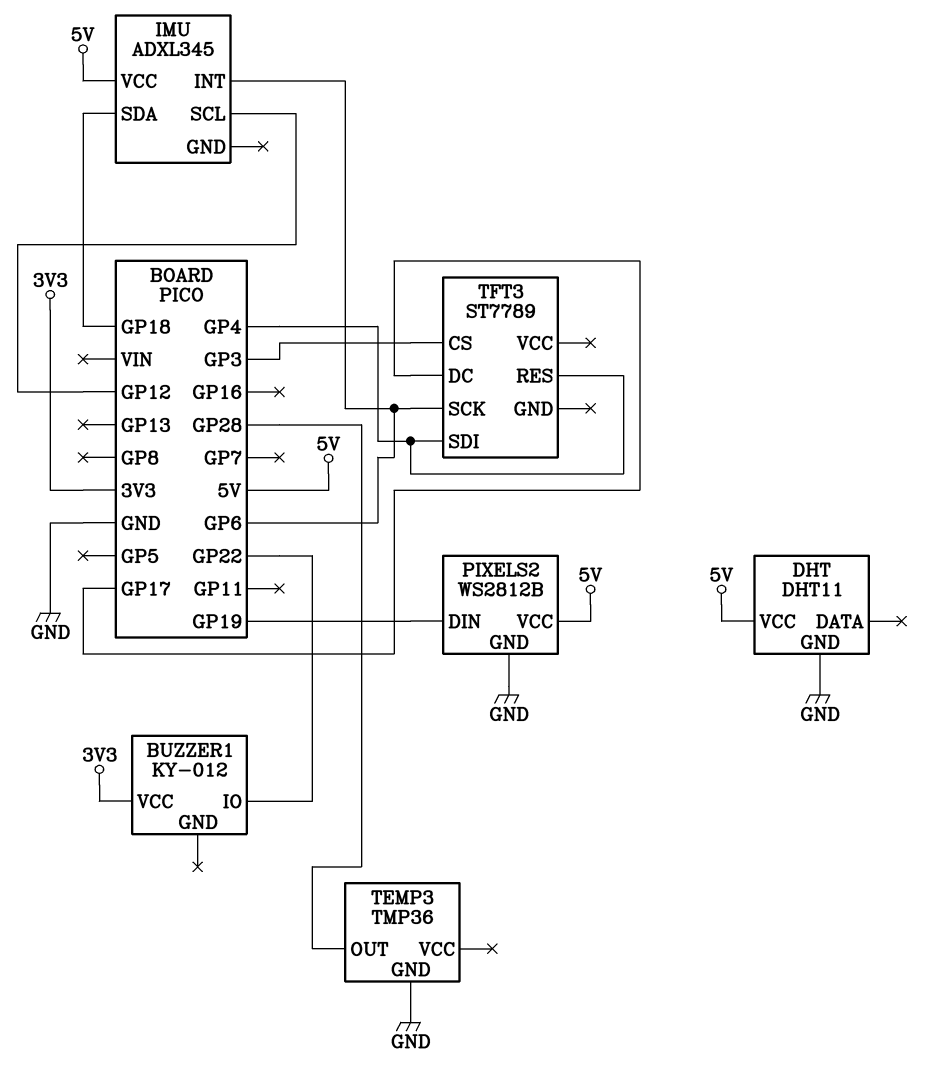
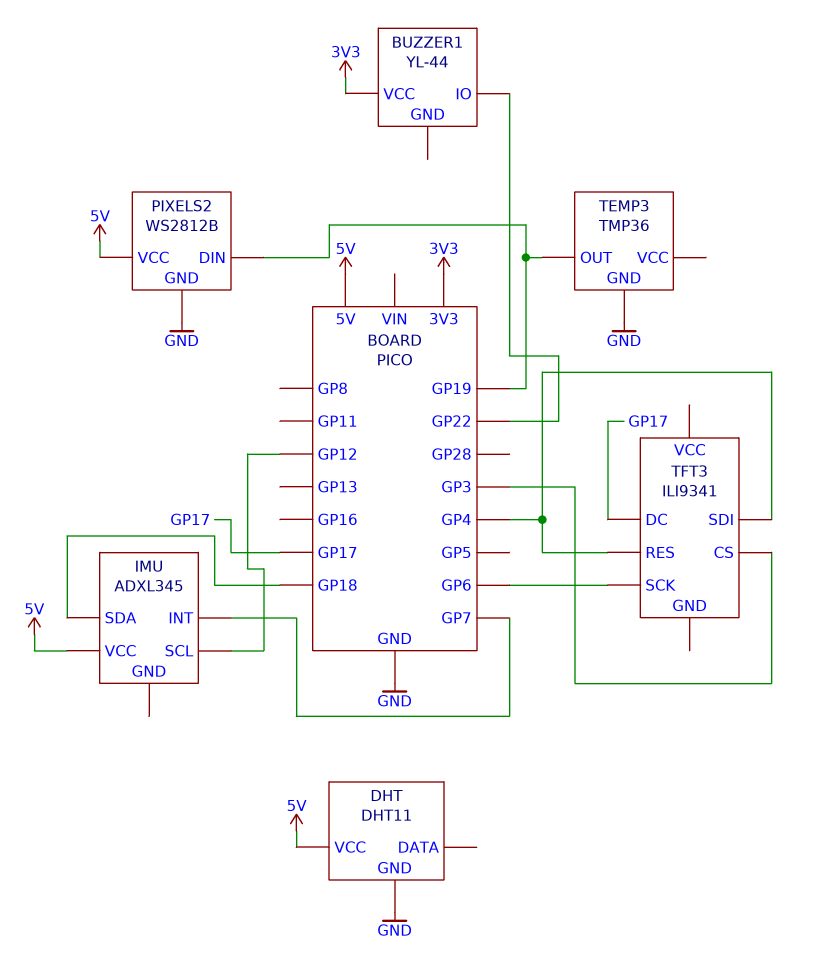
BUZZER1: KY-012 -> YL-44
IMU pin INT: GP6 -> GP7
TEMP3 pin OUT: GP28 -> GP19
TFT3: ST7789 -> ILI9341

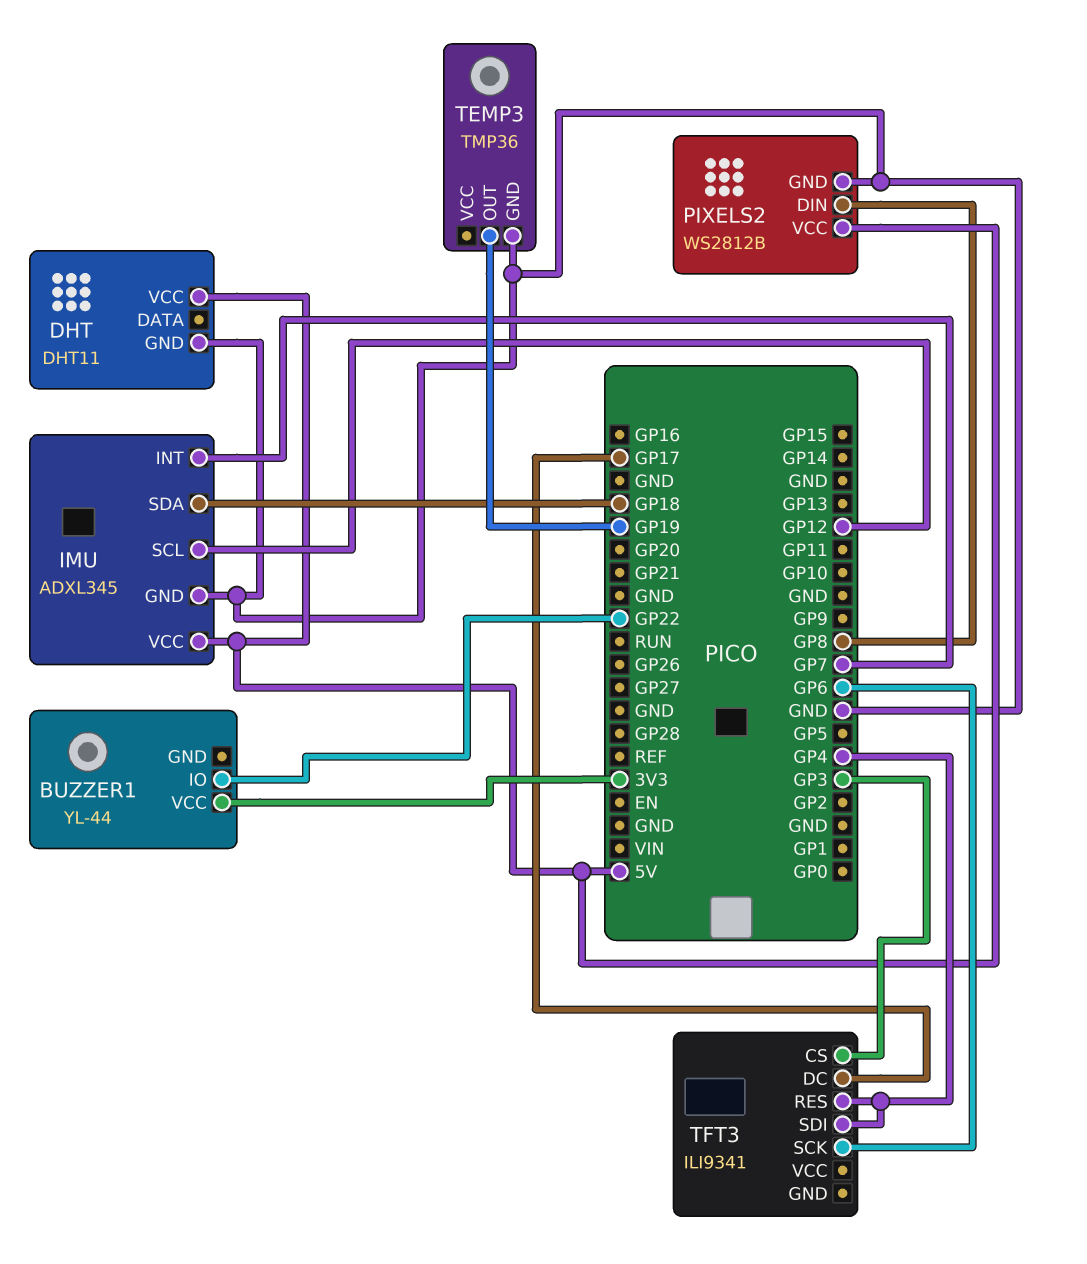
IMU pin GND: none -> GND
PIXELS2 pin DIN: GP19 -> GP8

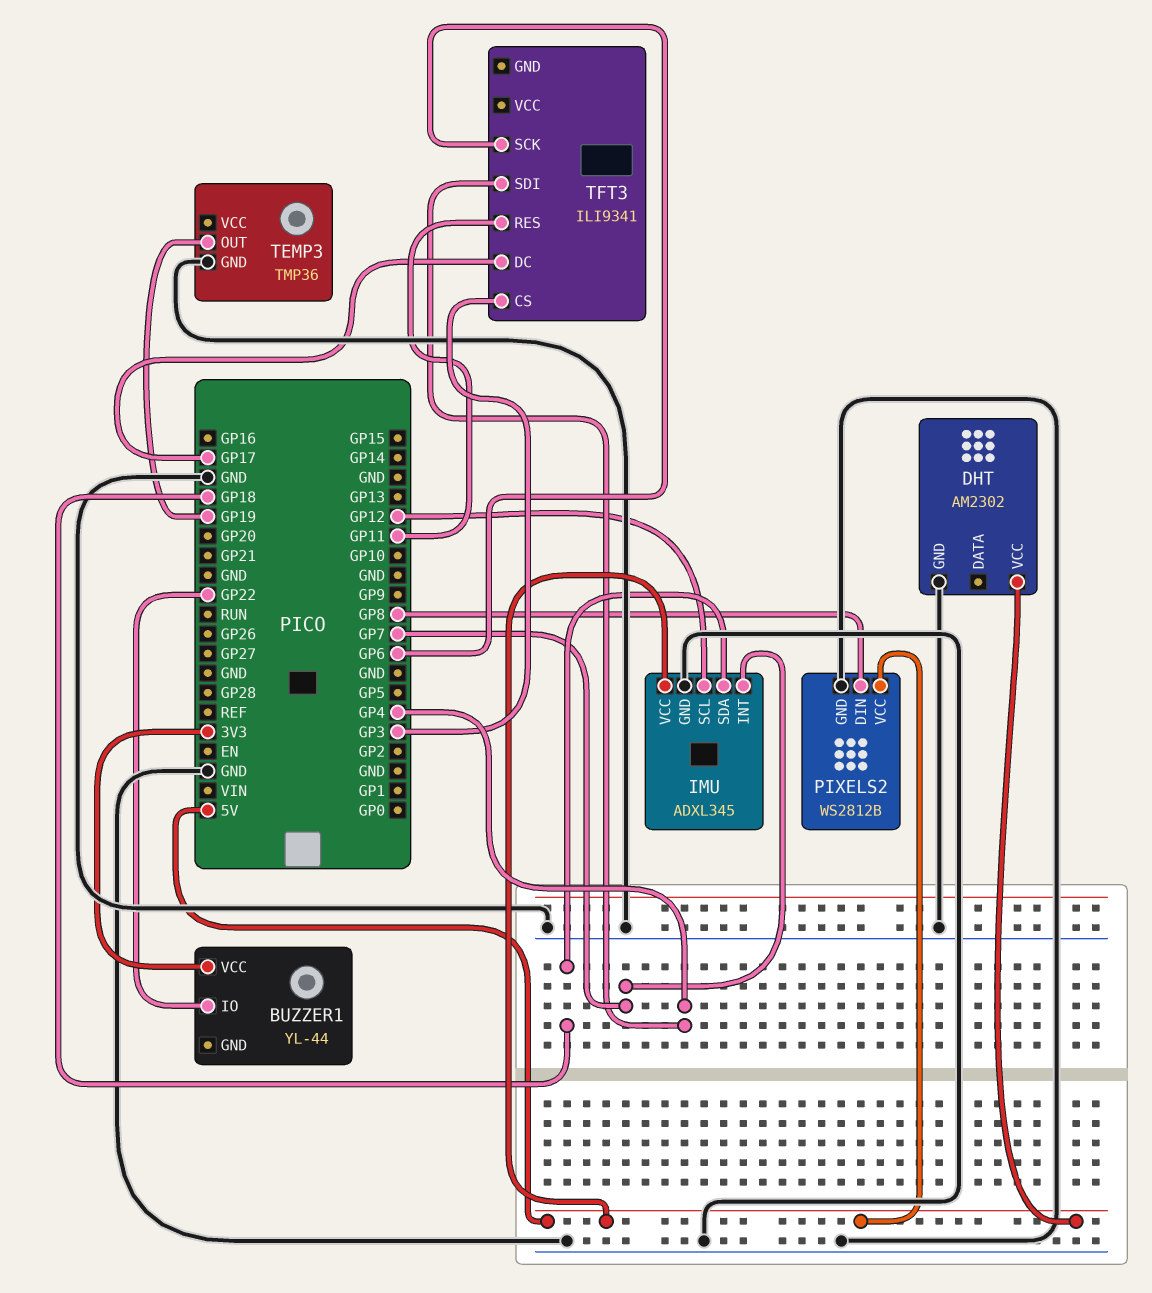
DHT: DHT11 -> AM2302
TFT3 pin RES: GP4 -> GP11

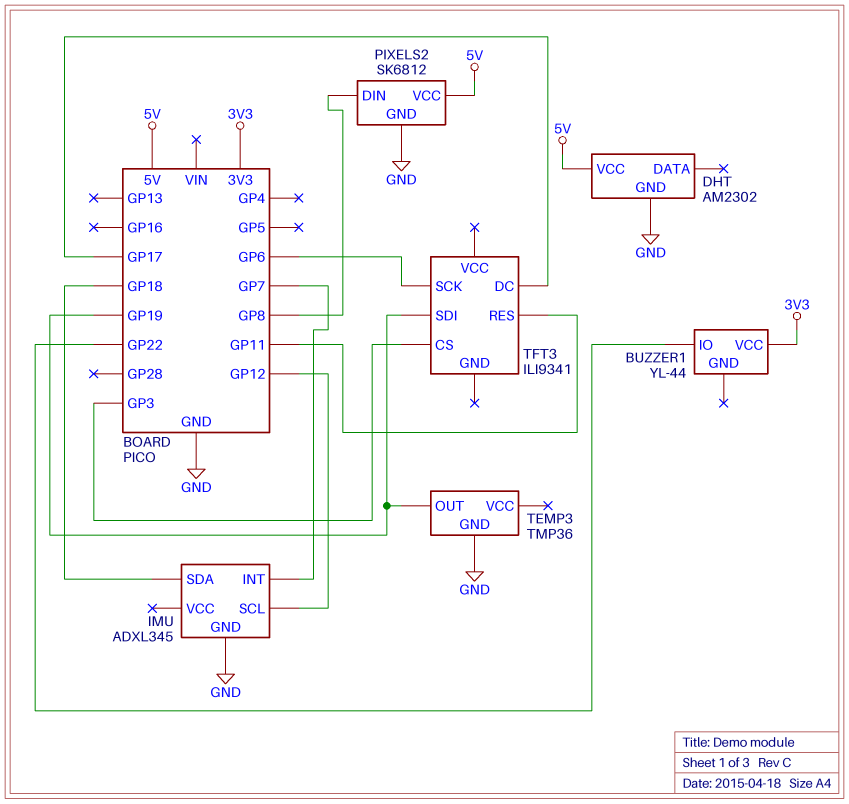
IMU pin VCC: 5V -> none
PIXELS2: WS2812B -> SK6812
TFT3 pin SDI: GP4 -> GP19

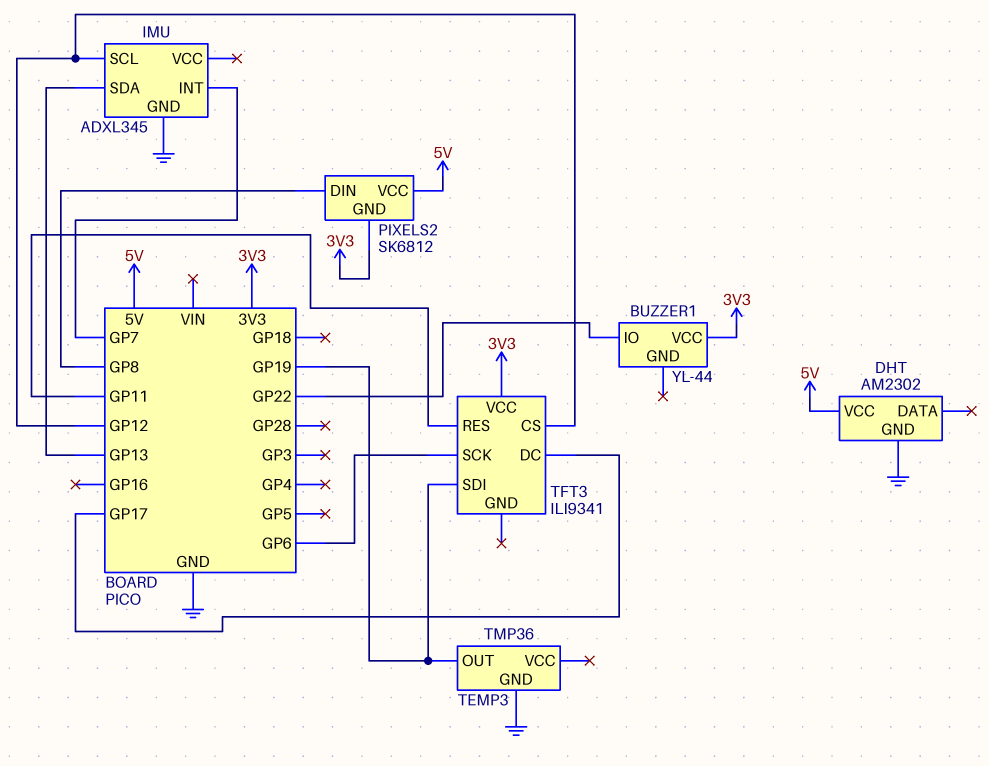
IMU pin SDA: GP18 -> GP13
PIXELS2 pin GND: GND -> 3V3
TFT3 pin CS: GP3 -> GP12
TFT3 pin VCC: none -> 3V3

